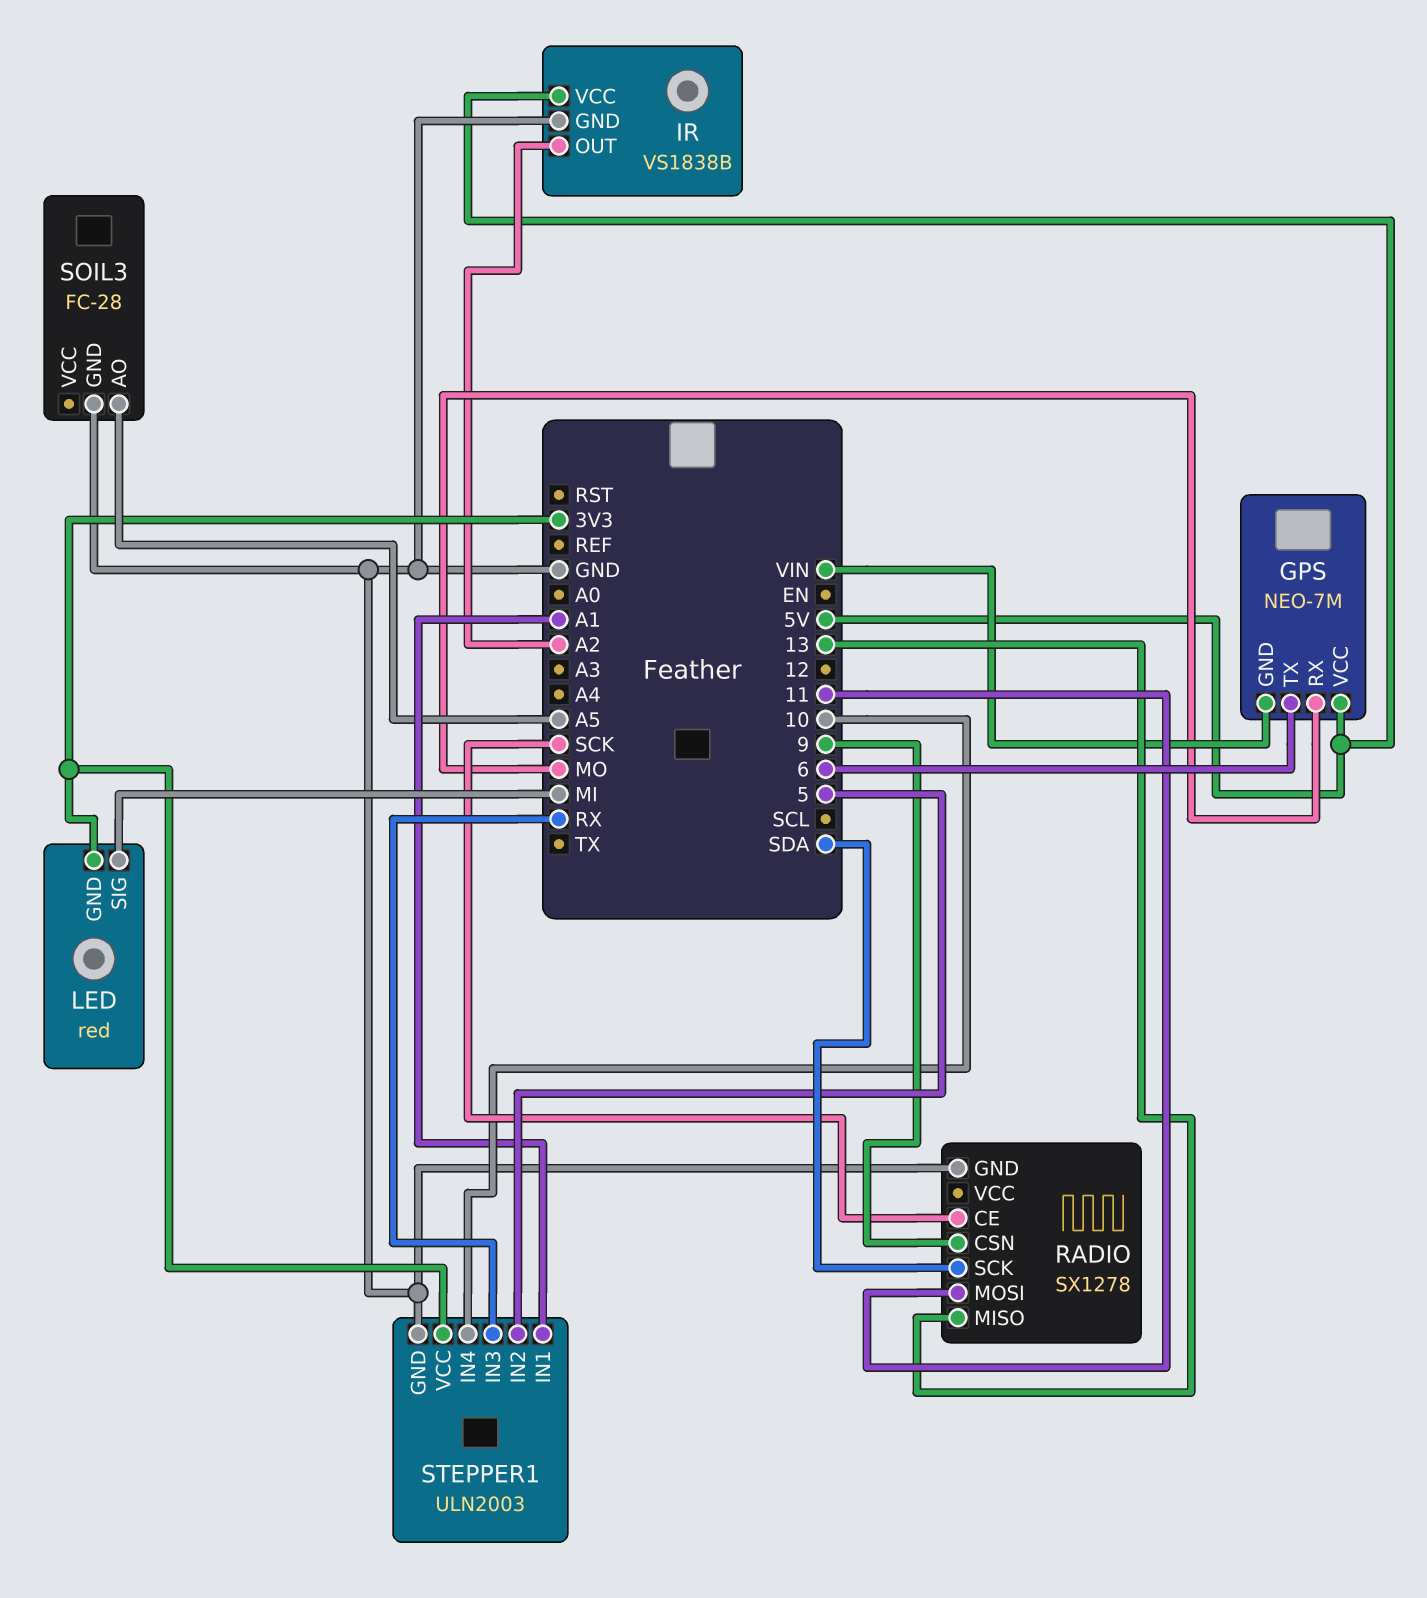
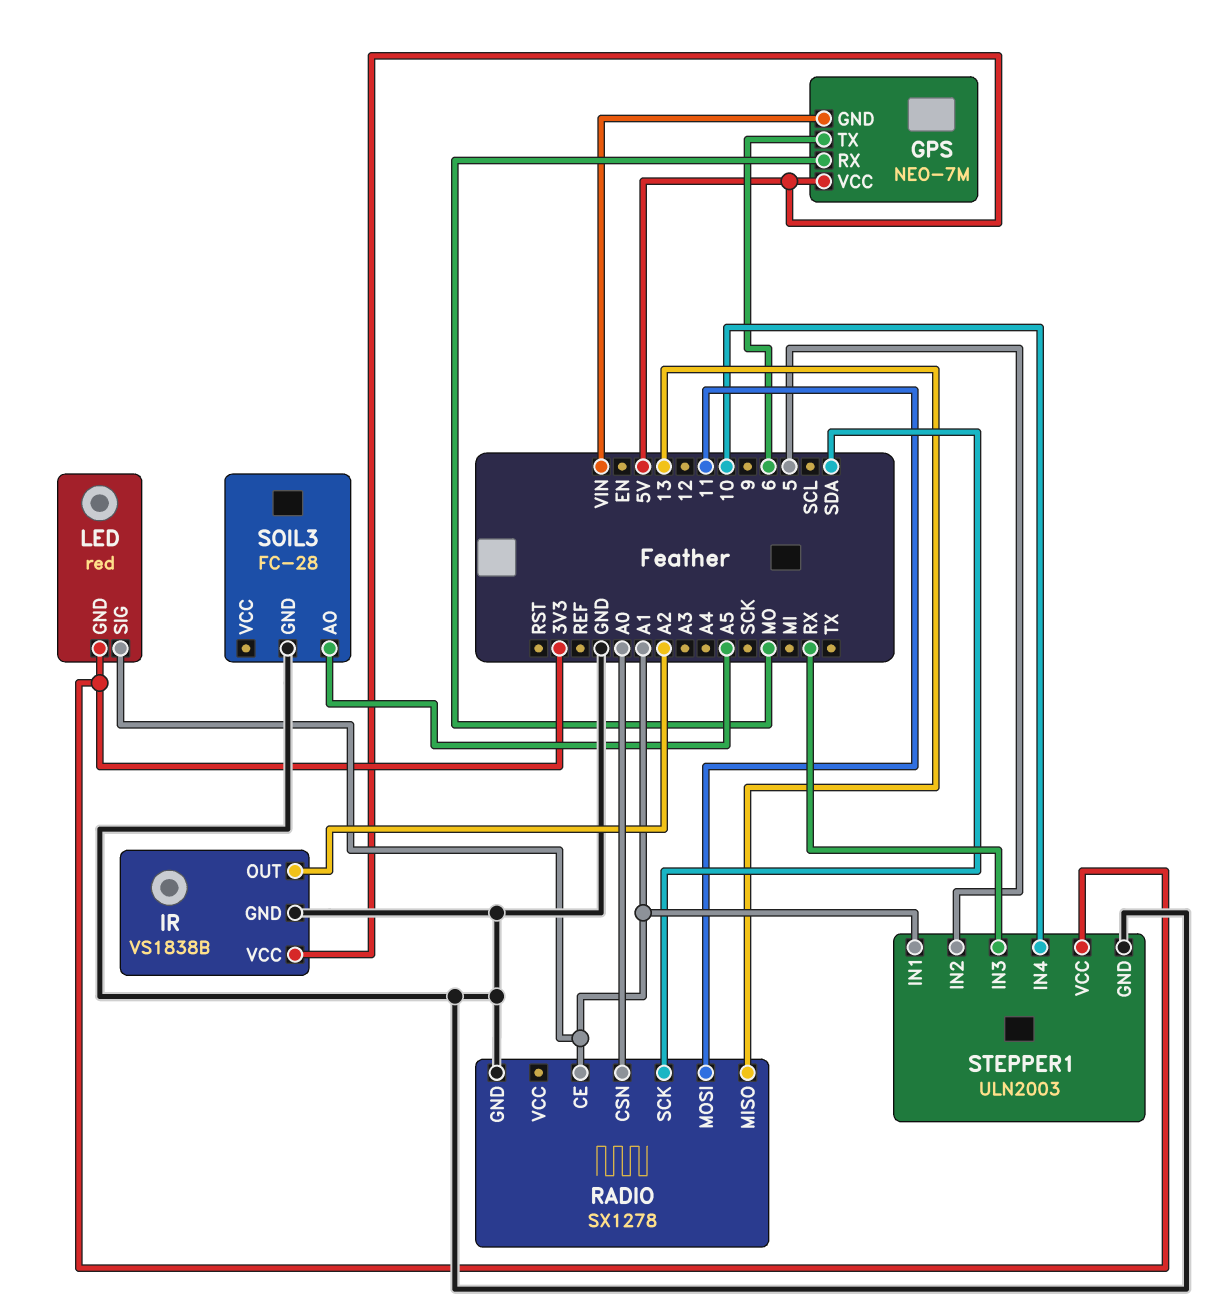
LED pin SIG: MI -> A1
RADIO pin CE: SCK -> A1
RADIO pin CSN: 9 -> A0

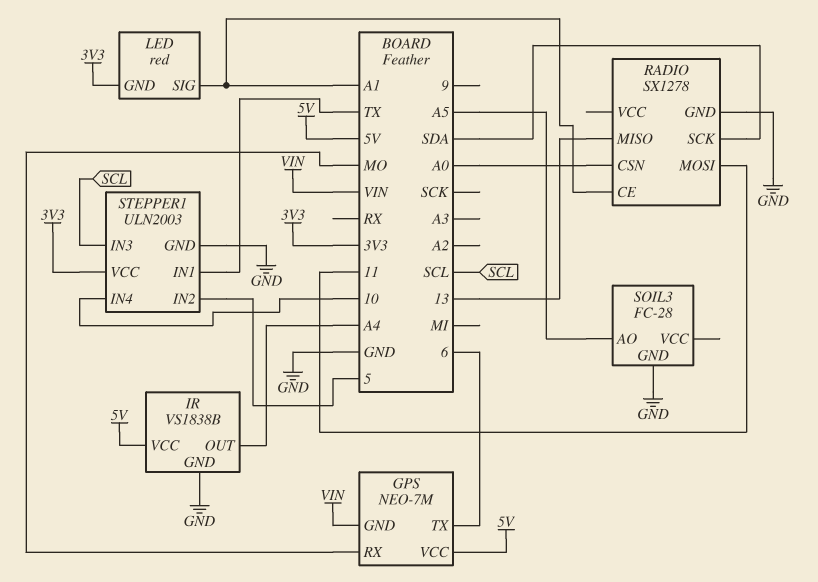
IR pin OUT: A2 -> A4
STEPPER1 pin IN1: A1 -> TX
STEPPER1 pin IN3: RX -> SCL

